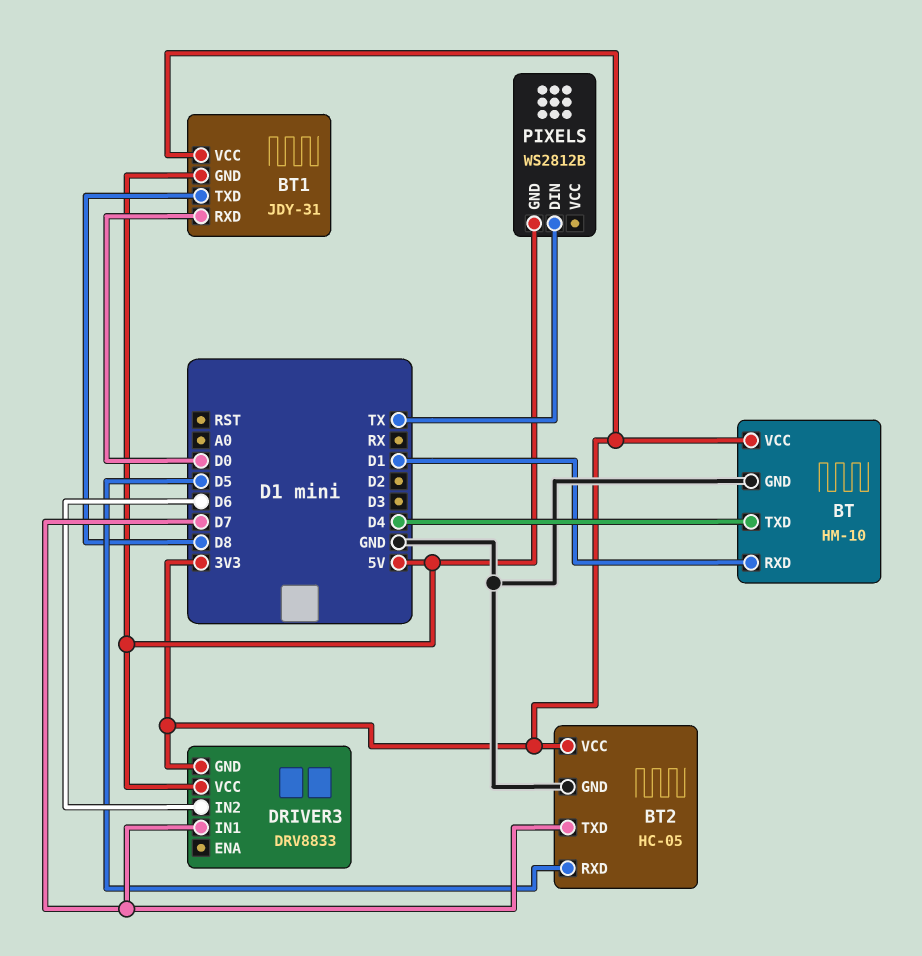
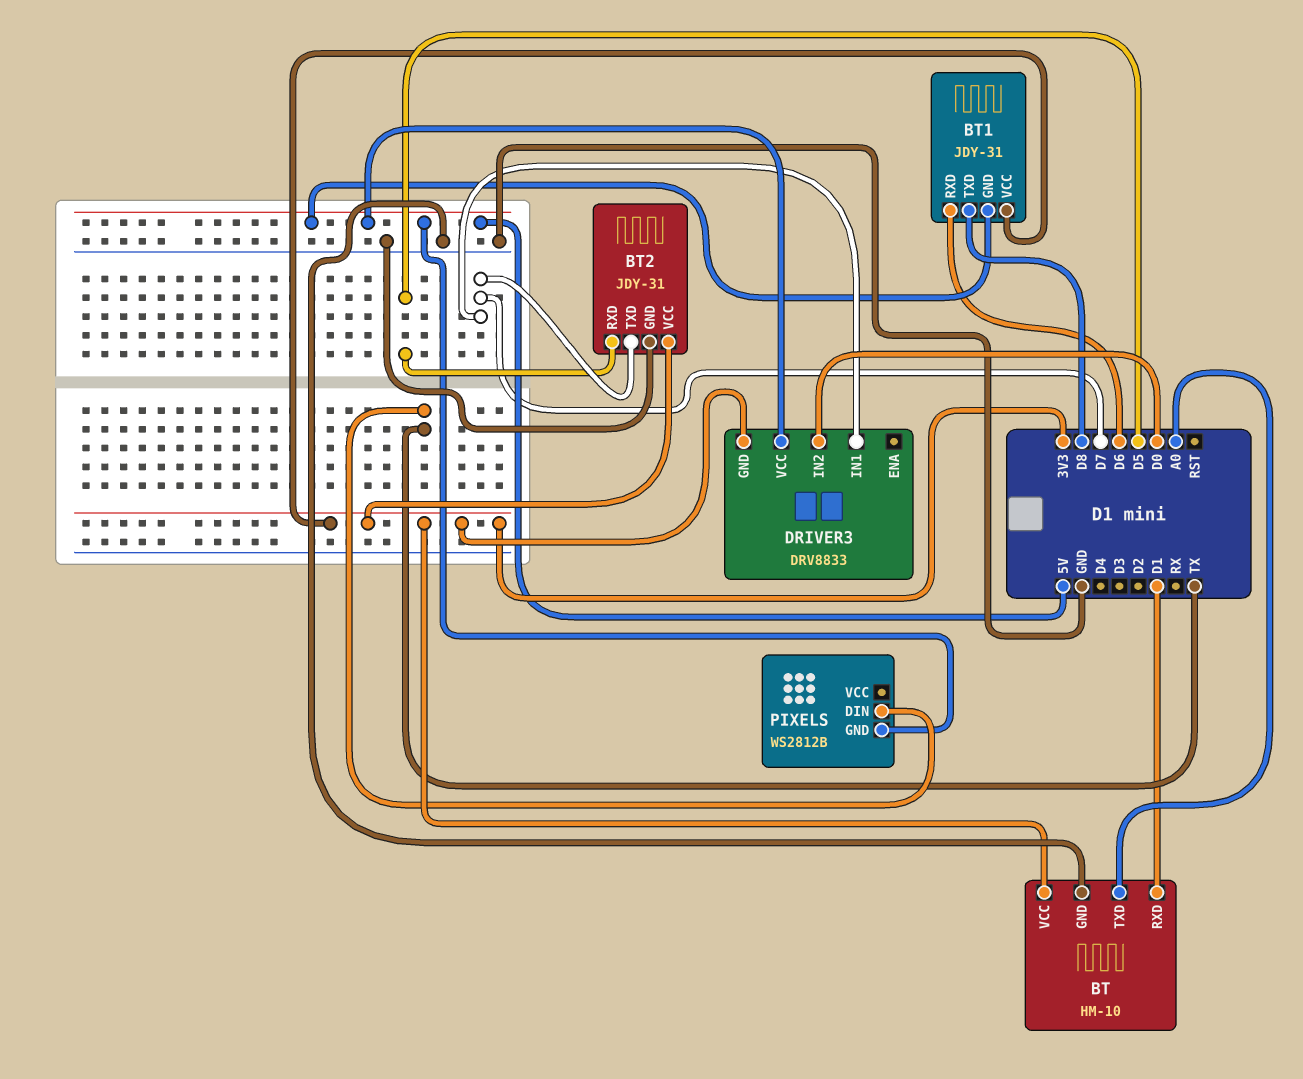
BT pin TXD: D4 -> A0
BT1 pin RXD: D0 -> D6
BT2: HC-05 -> JDY-31
DRIVER3 pin IN2: D6 -> D0

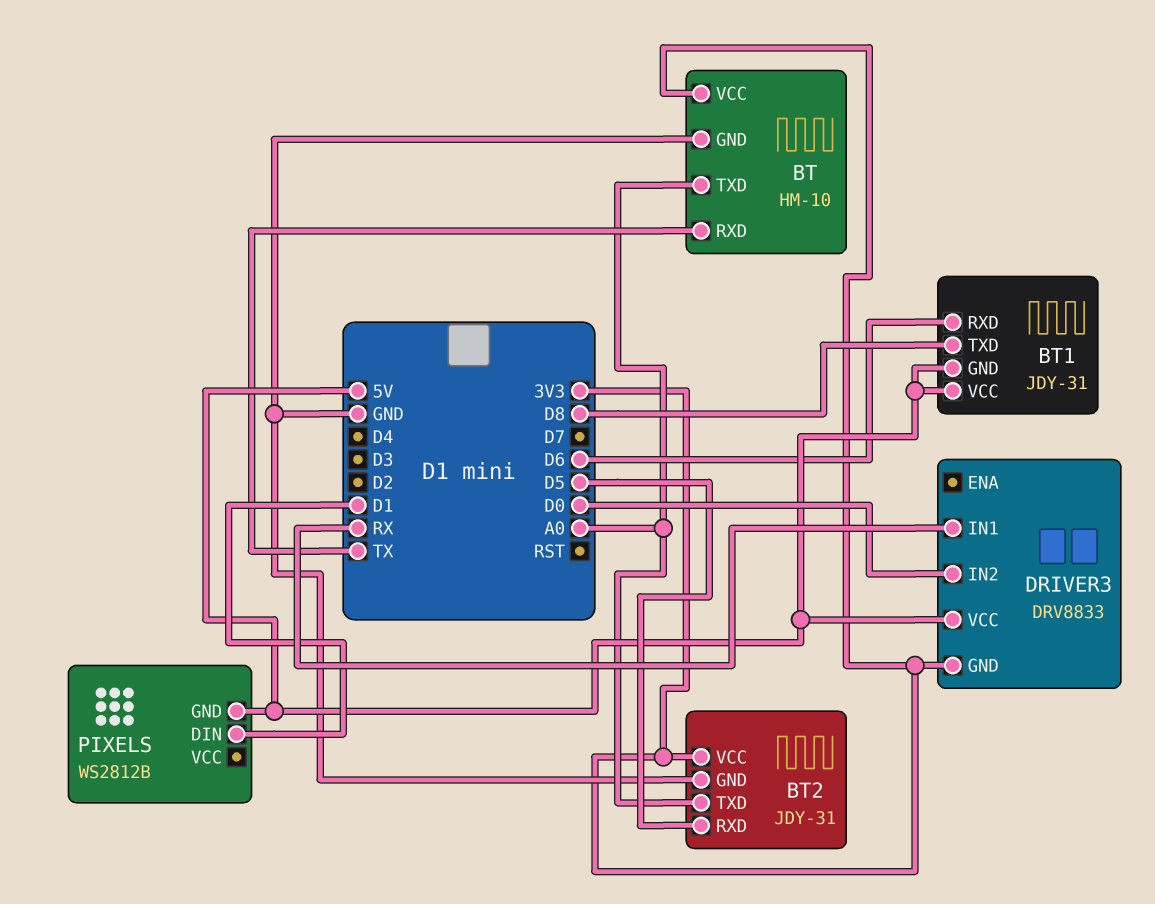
BT pin RXD: D1 -> TX
BT1 pin VCC: 3V3 -> 5V
BT2 pin TXD: D7 -> A0
DRIVER3 pin IN1: D7 -> RX
PIXELS pin DIN: TX -> D1

